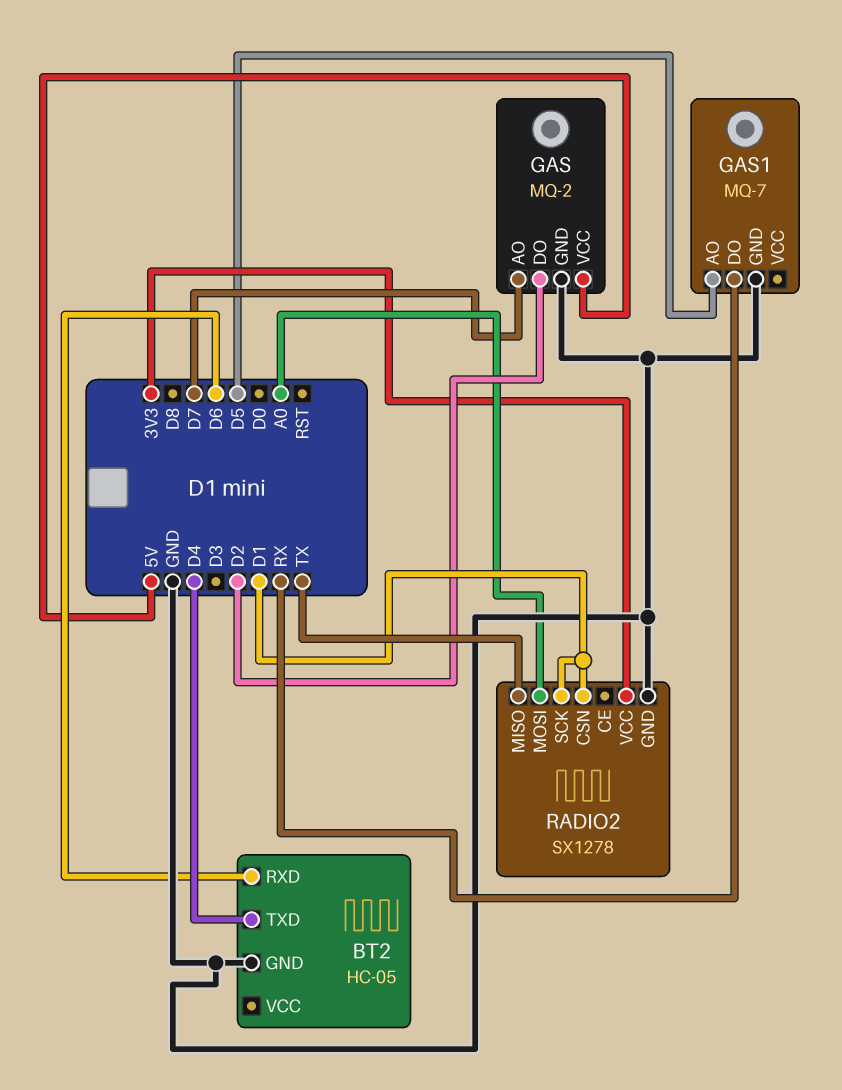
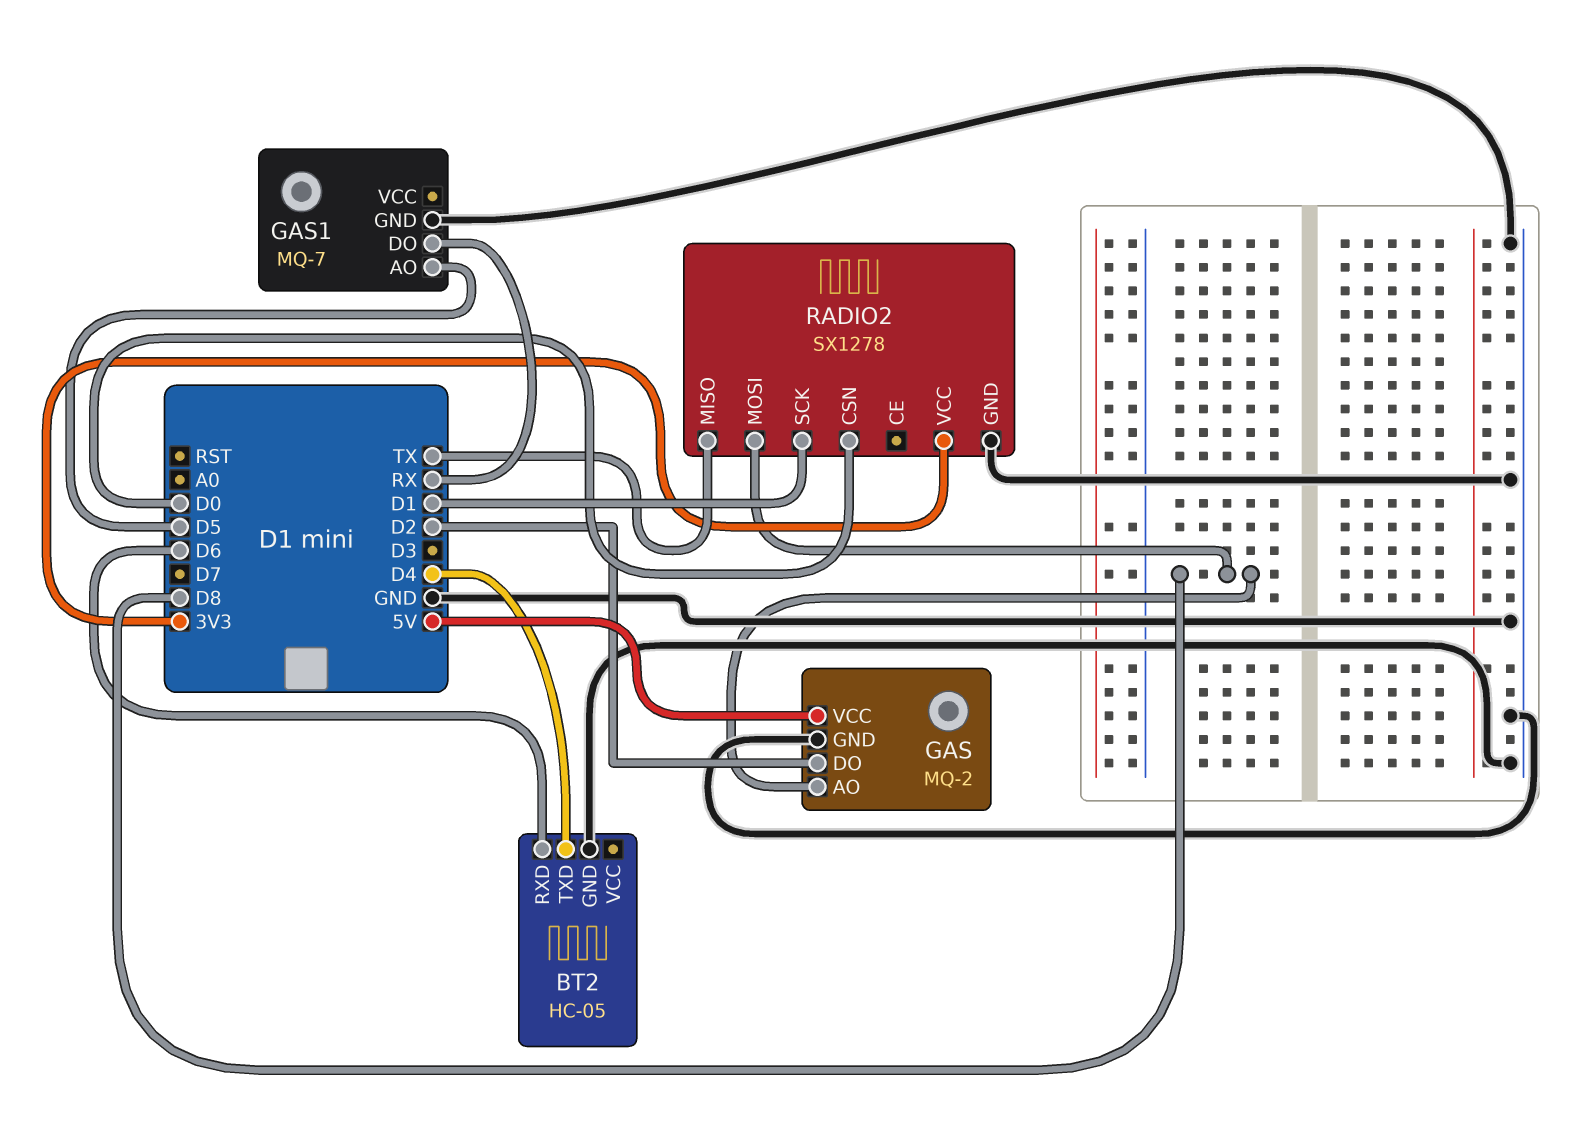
GAS pin AO: D7 -> D8
RADIO2 pin CSN: D1 -> D0
RADIO2 pin MOSI: A0 -> D8

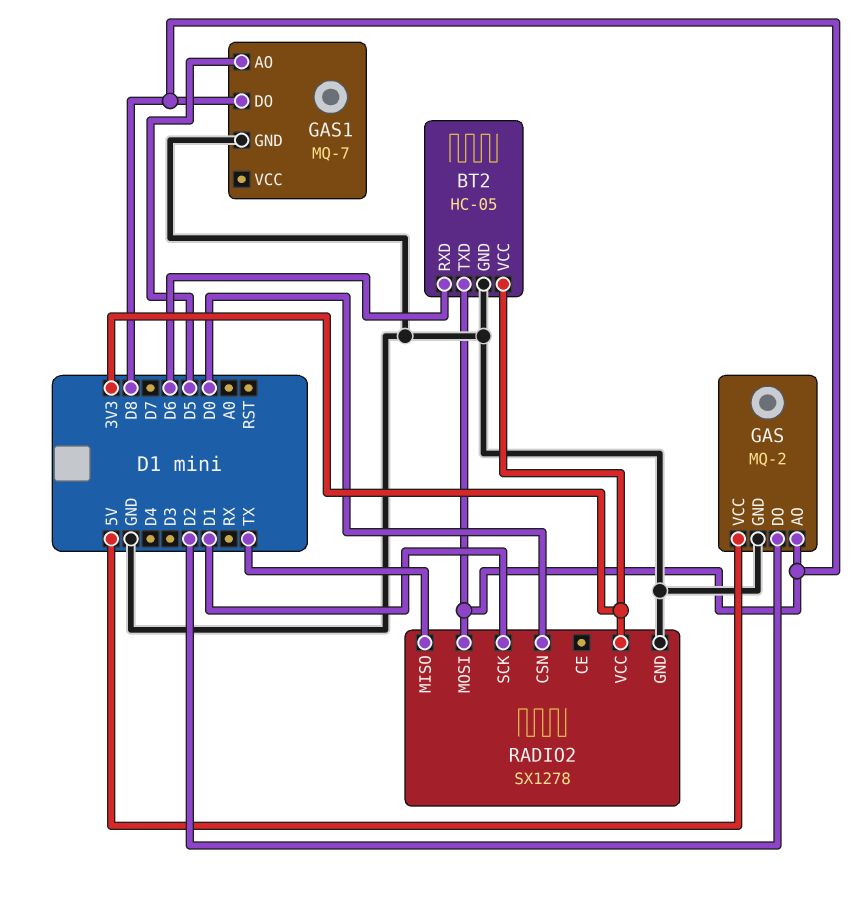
BT2 pin TXD: D4 -> D8
BT2 pin VCC: none -> 3V3
GAS1 pin DO: RX -> D8

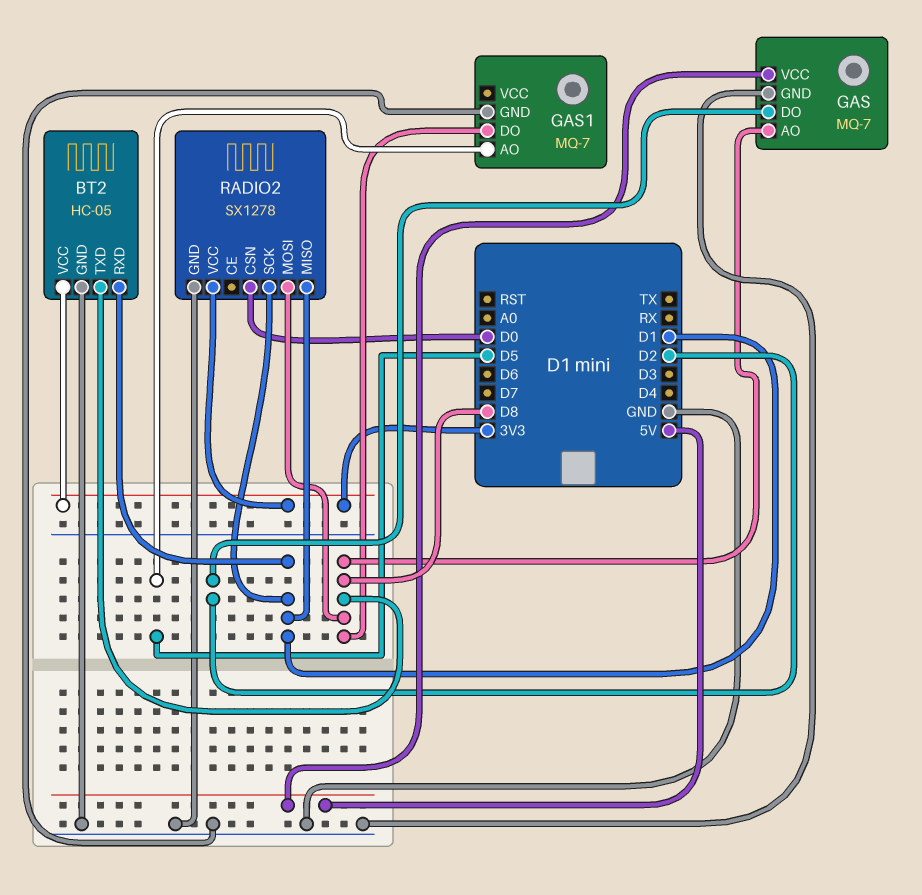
BT2 pin RXD: D6 -> D1
GAS: MQ-2 -> MQ-7
RADIO2 pin MISO: TX -> D1

